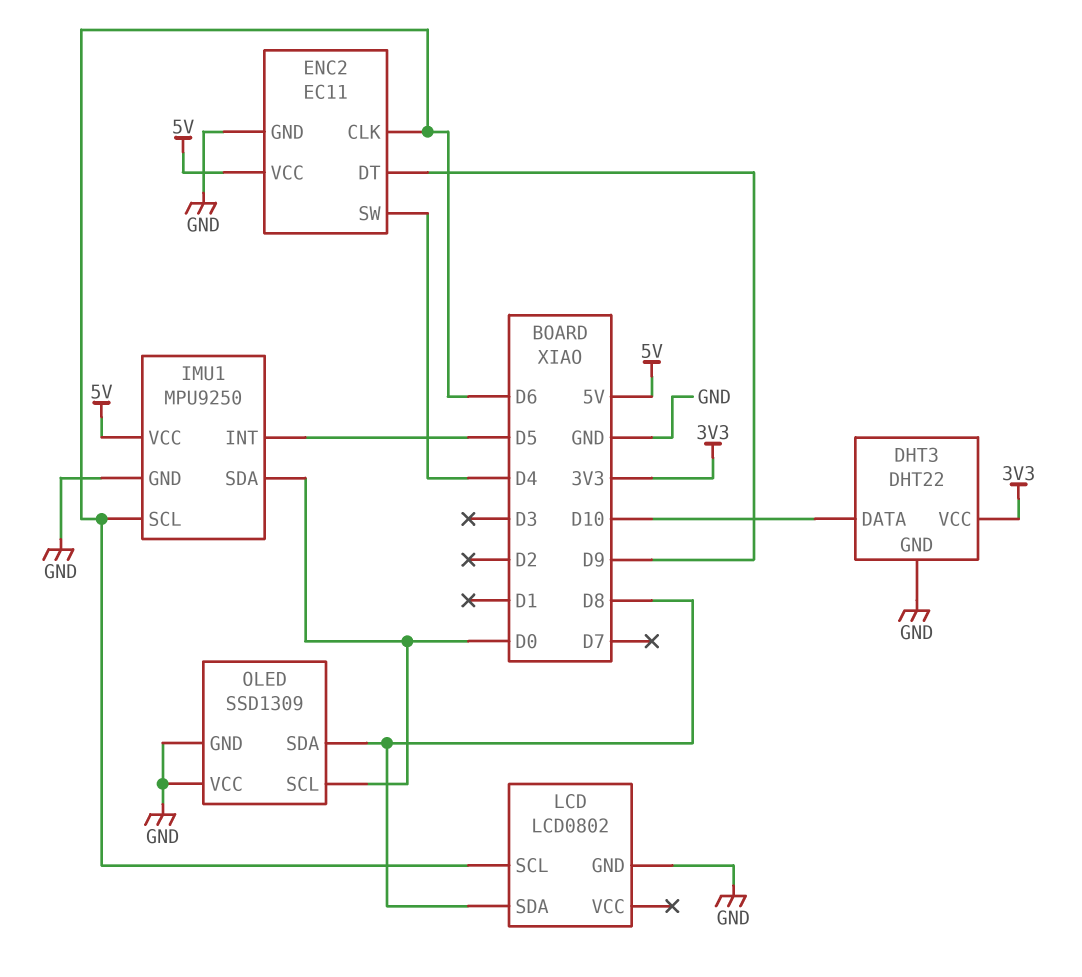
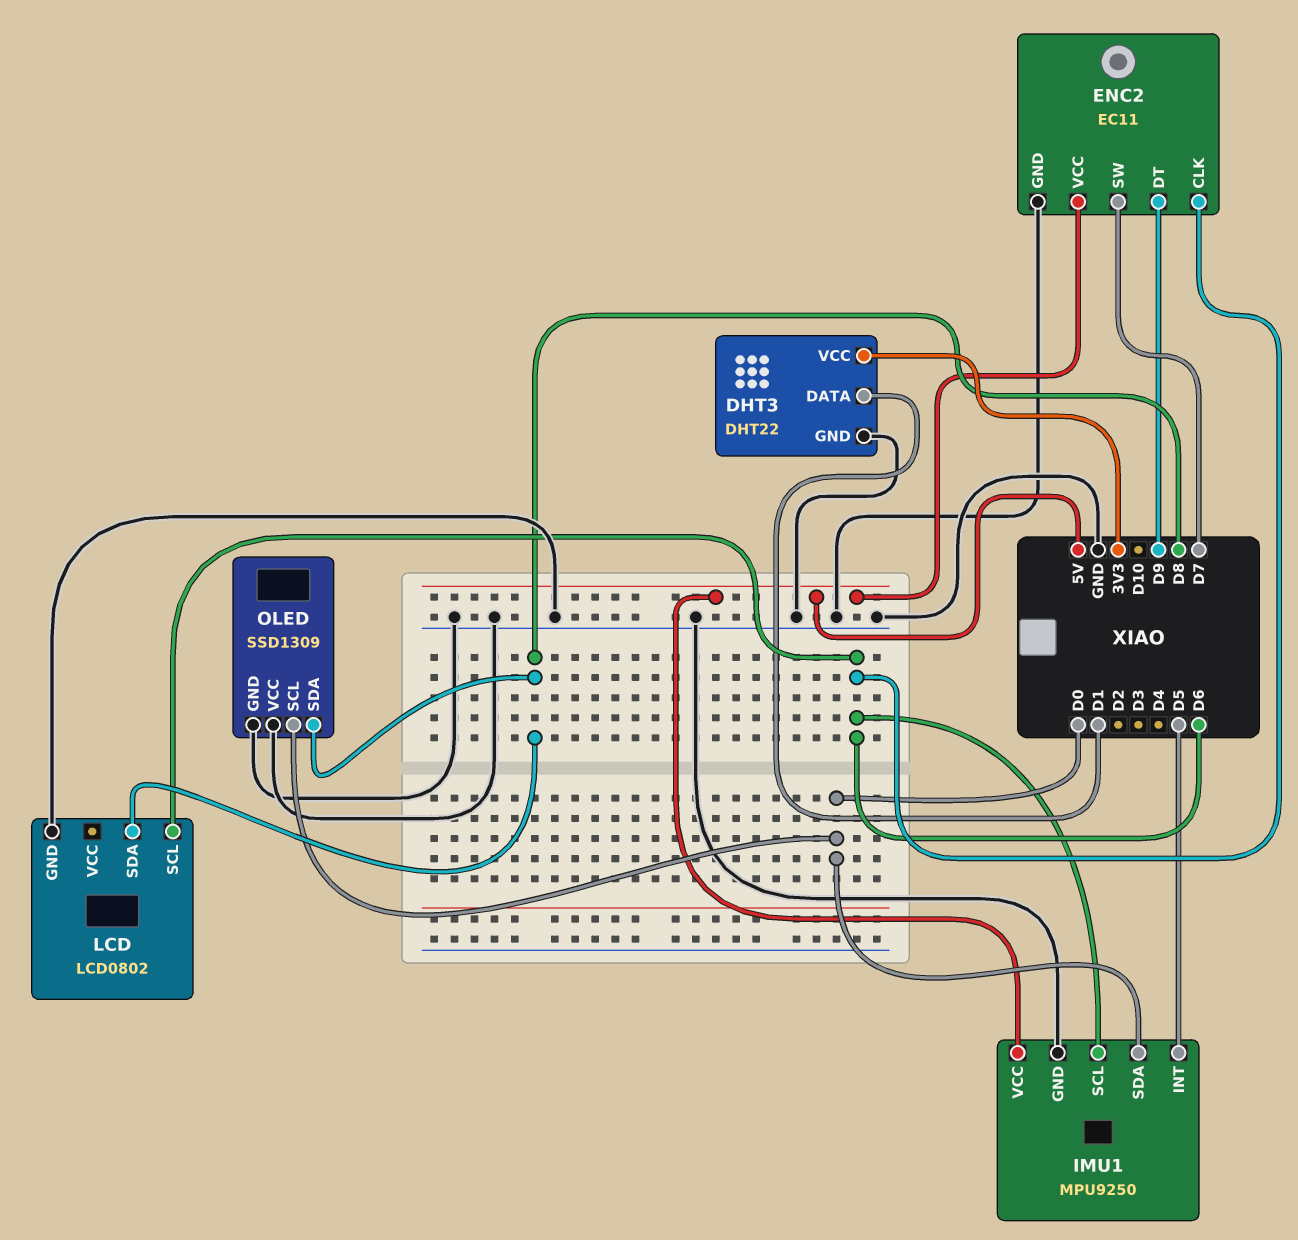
DHT3 pin DATA: D10 -> D1
ENC2 pin SW: D4 -> D7

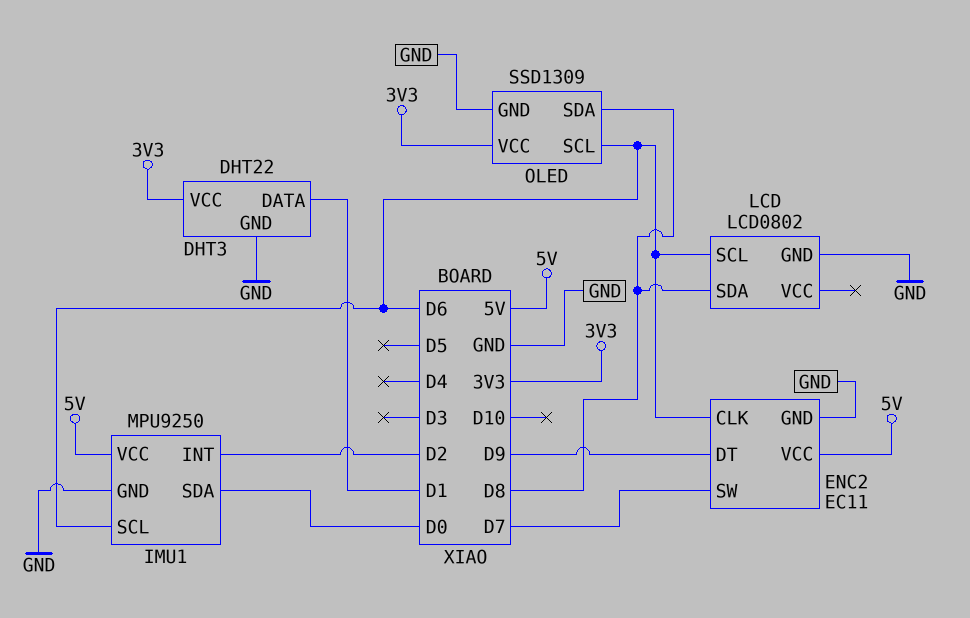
IMU1 pin INT: D5 -> D2
OLED pin SCL: D0 -> D6
OLED pin VCC: GND -> 3V3

